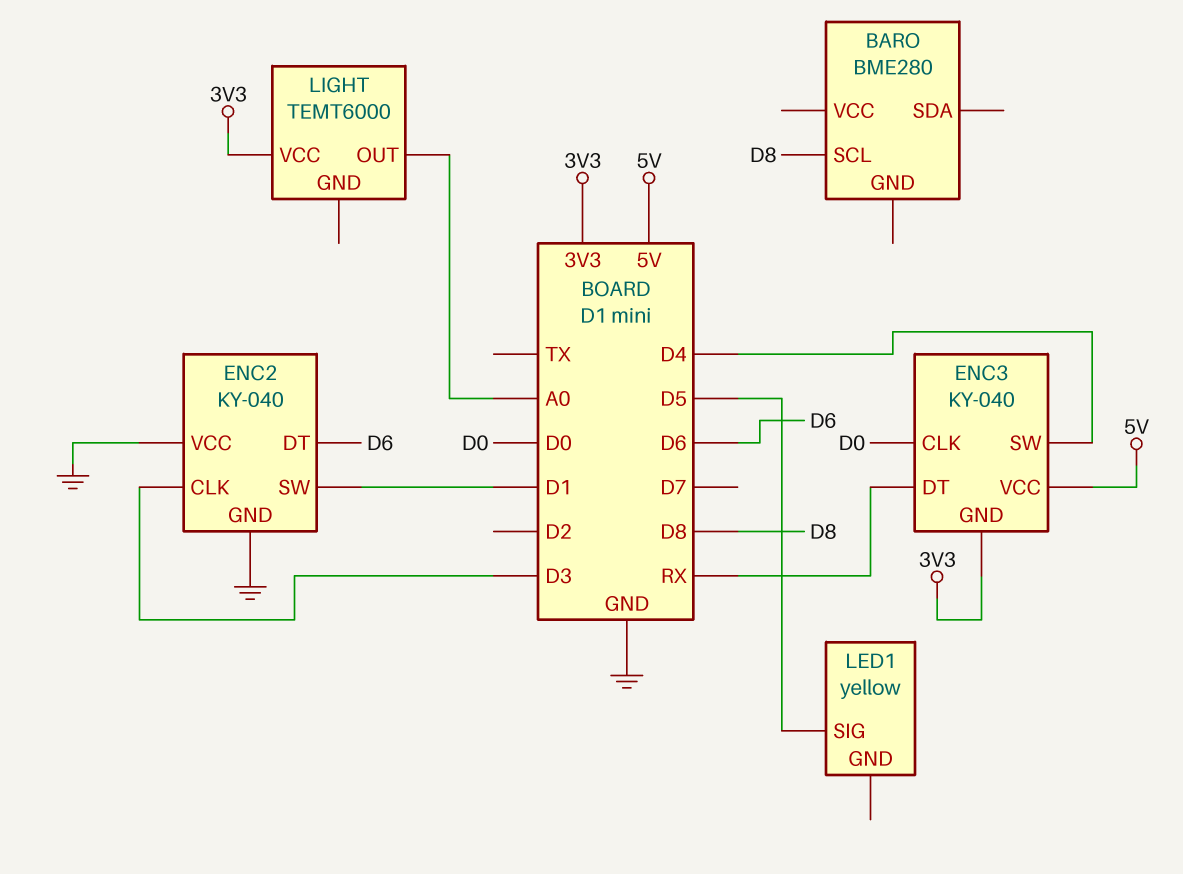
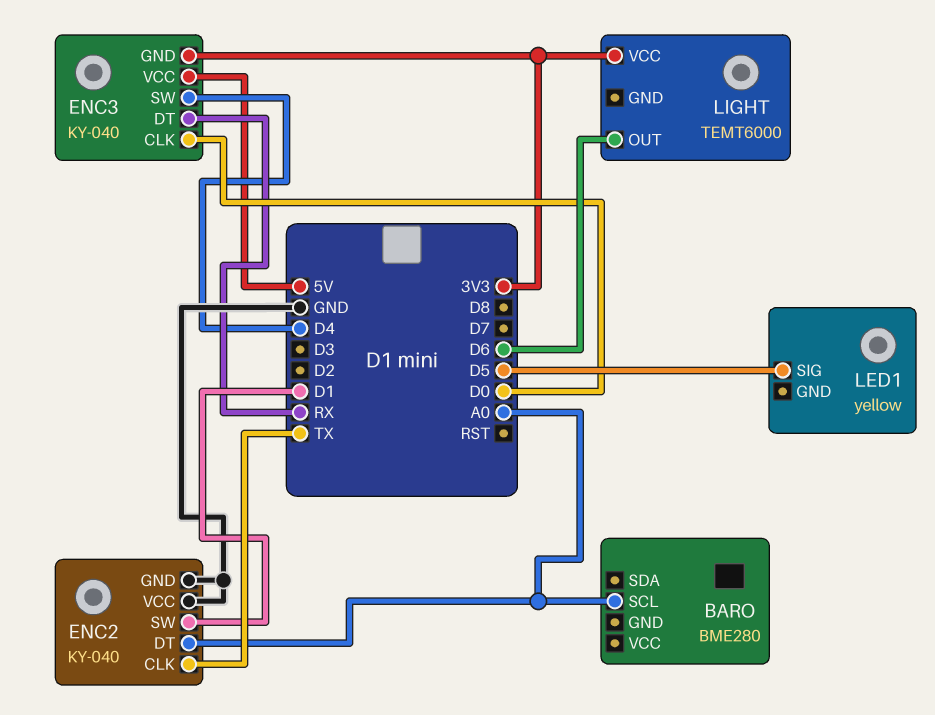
BARO pin SCL: D8 -> A0
ENC2 pin CLK: D3 -> TX
ENC2 pin DT: D6 -> A0
LIGHT pin OUT: A0 -> D6

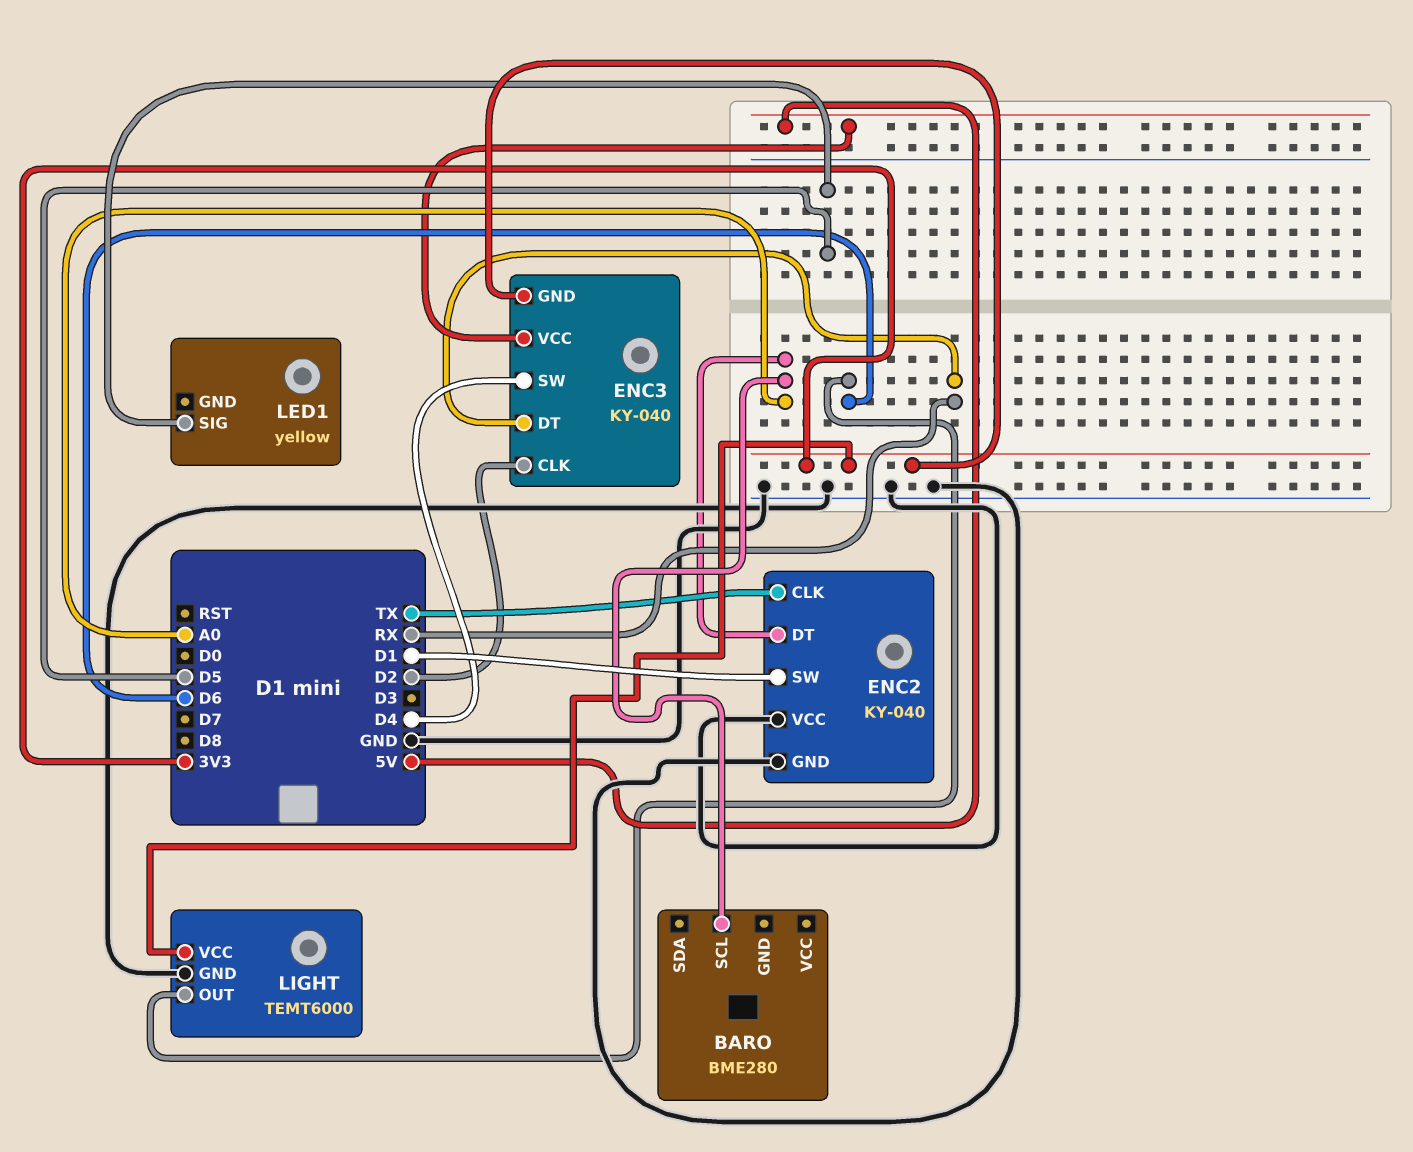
ENC3 pin CLK: D0 -> D2
LIGHT pin GND: none -> GND

